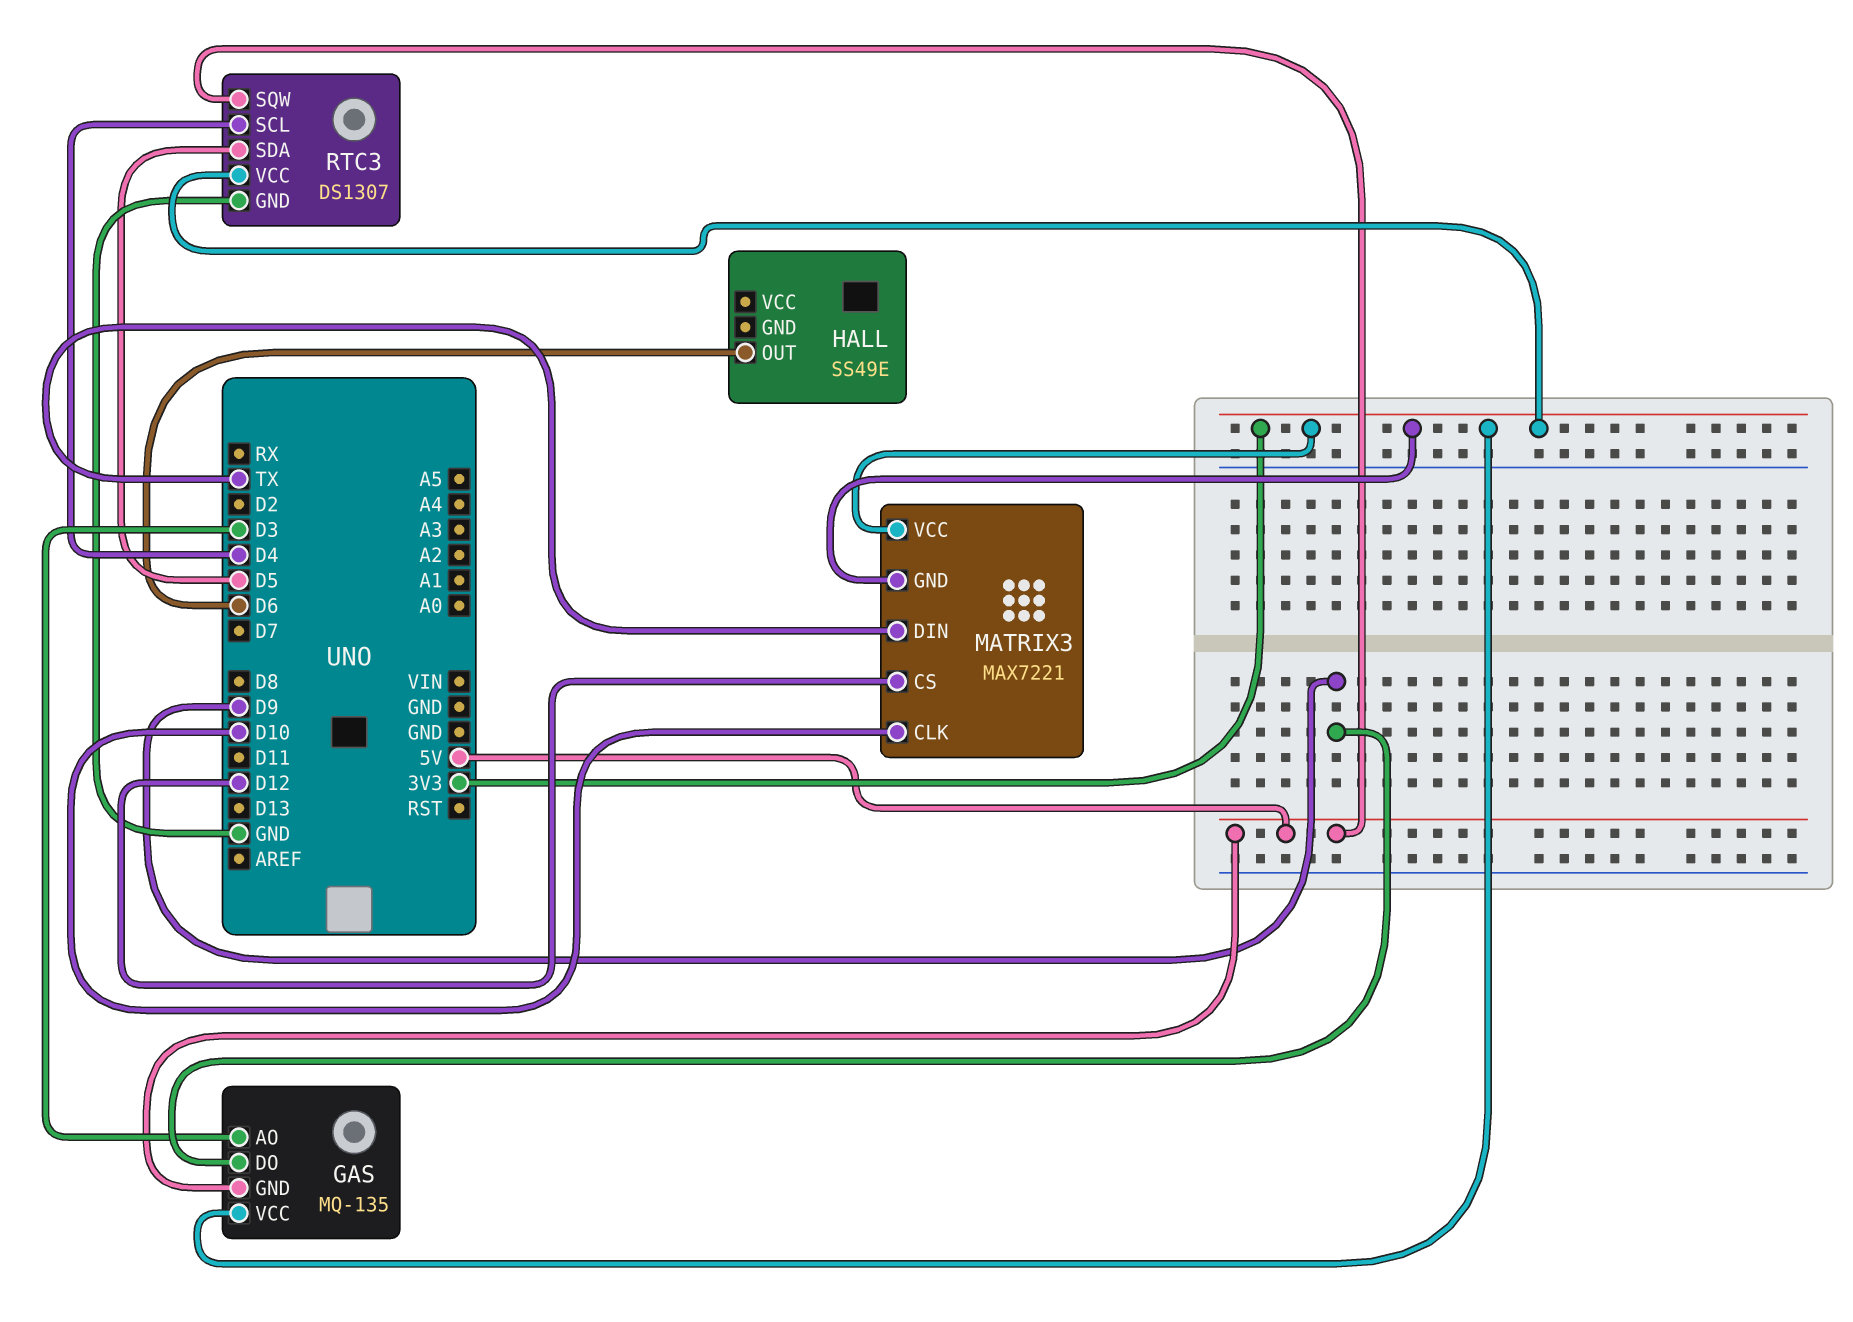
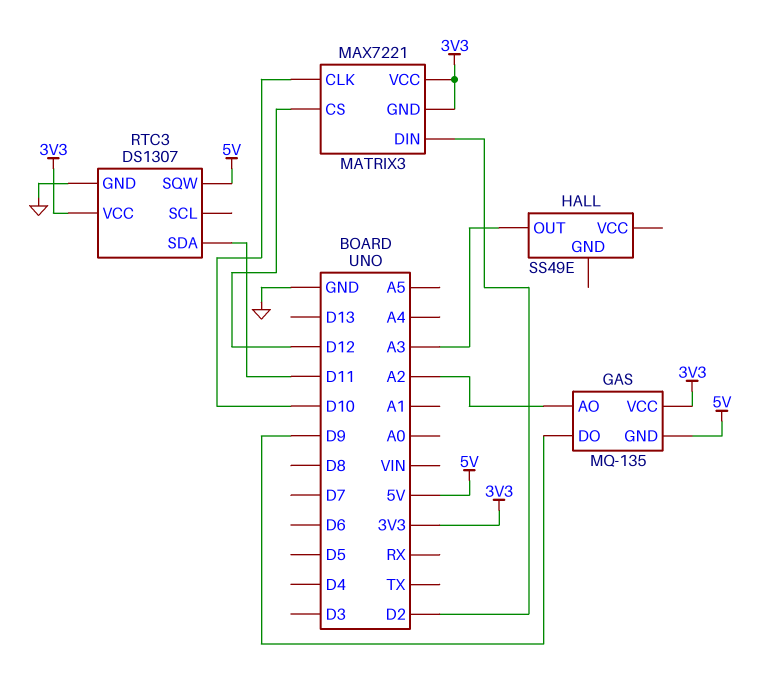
GAS pin AO: D3 -> A2
HALL pin OUT: D6 -> A3
MATRIX3 pin DIN: TX -> D2
RTC3 pin SCL: D4 -> none
RTC3 pin SDA: D5 -> D11

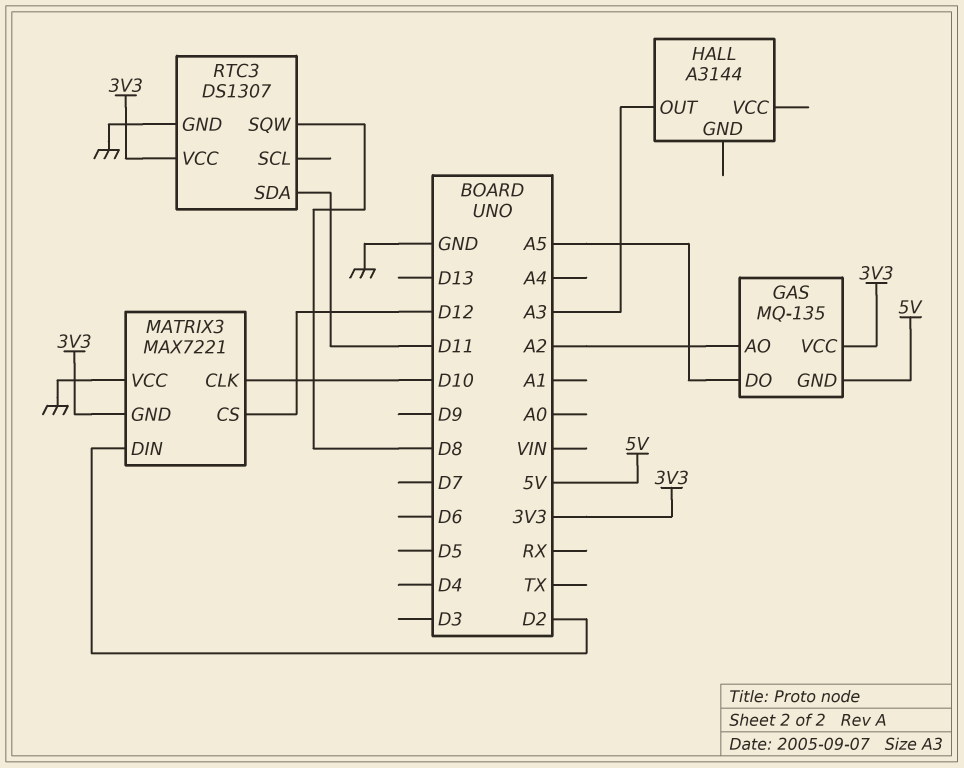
GAS pin DO: D9 -> A5
HALL: SS49E -> A3144
MATRIX3 pin VCC: 3V3 -> GND
RTC3 pin SQW: 5V -> D8

